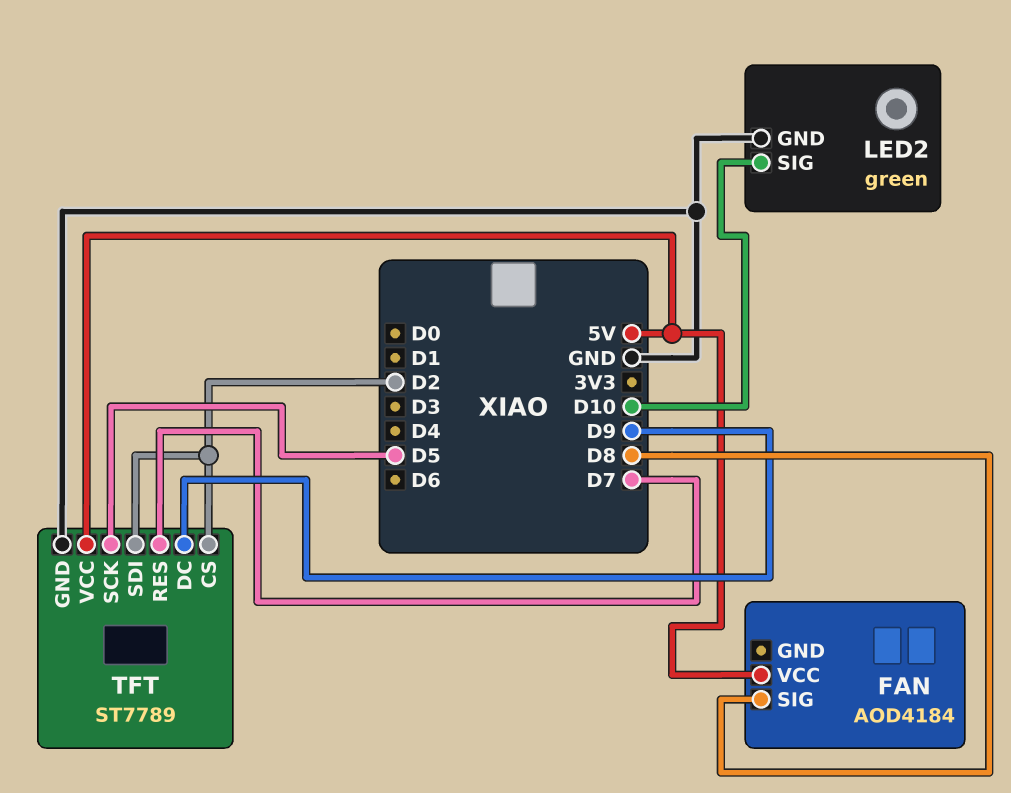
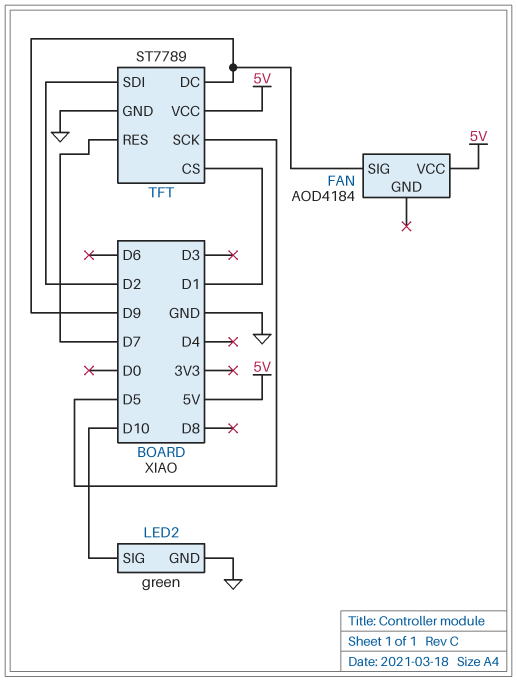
FAN pin SIG: D8 -> D9
TFT pin CS: D2 -> D1

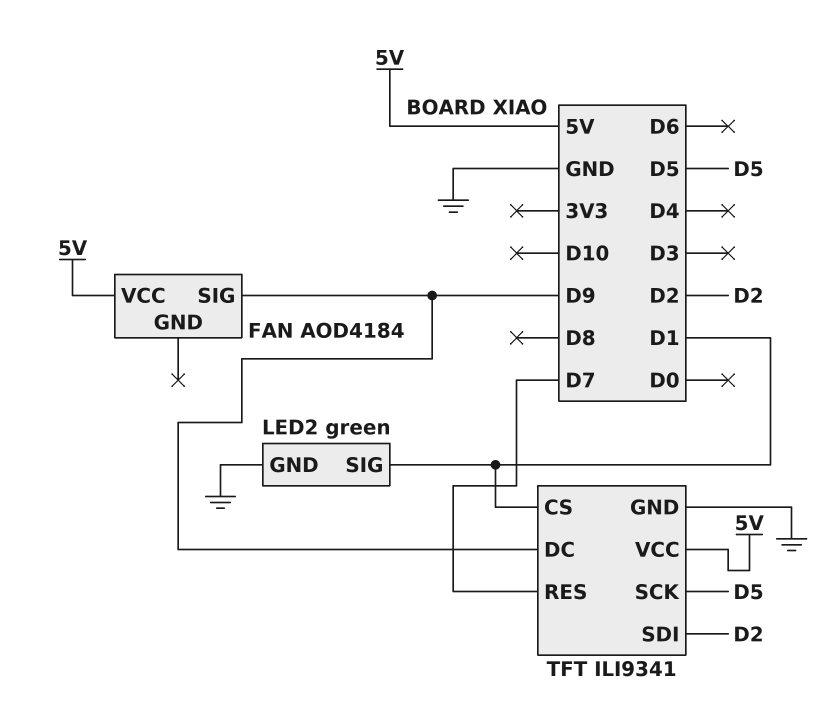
LED2 pin SIG: D10 -> D1
TFT: ST7789 -> ILI9341

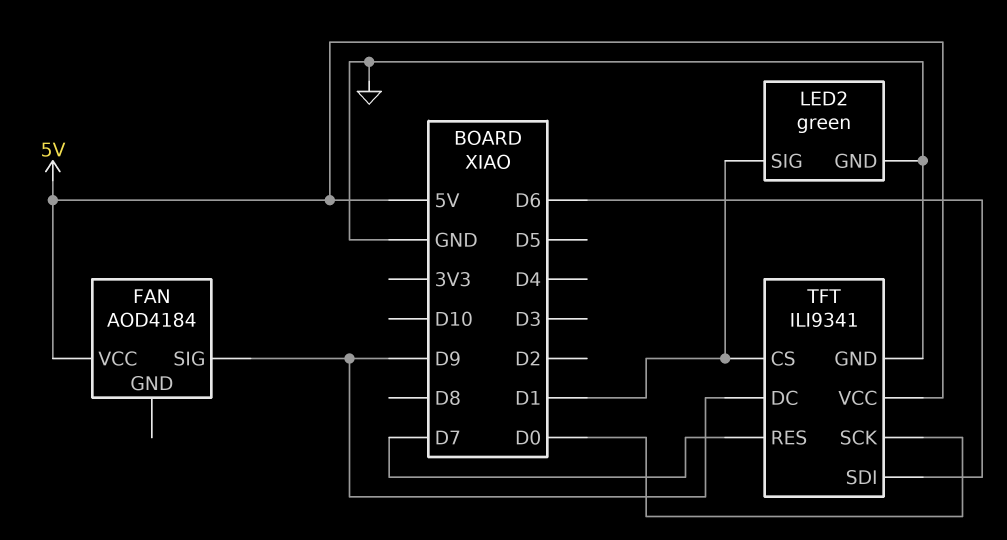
TFT pin SCK: D5 -> D0
TFT pin SDI: D2 -> D6

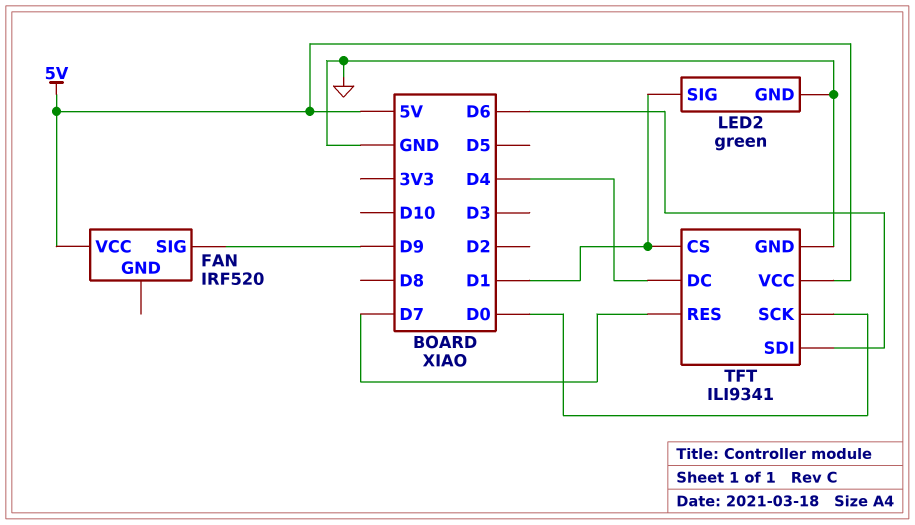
FAN: AOD4184 -> IRF520
TFT pin DC: D9 -> D4

